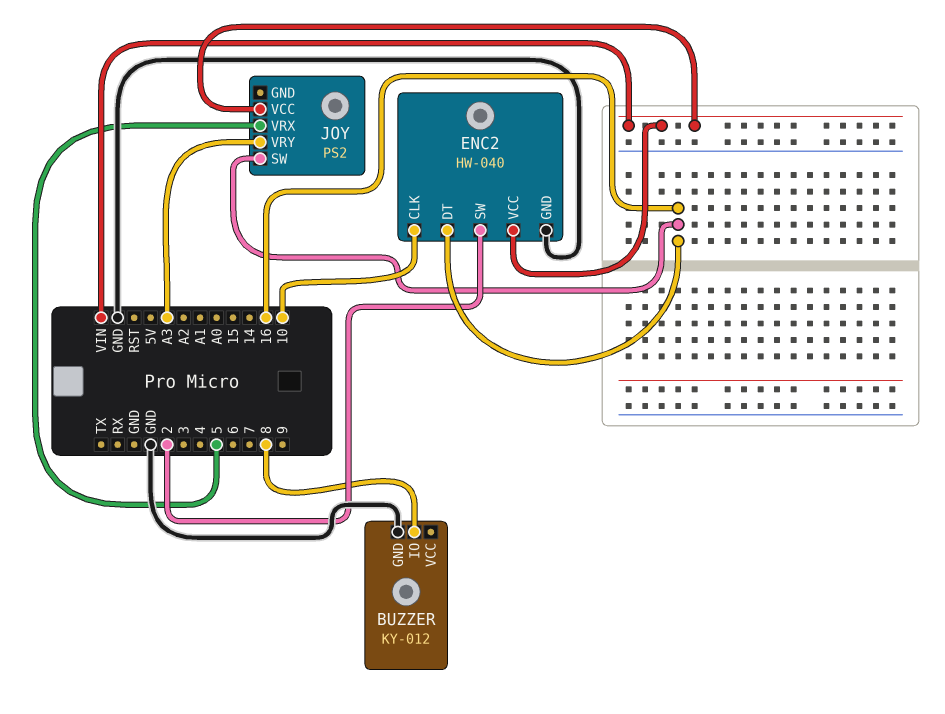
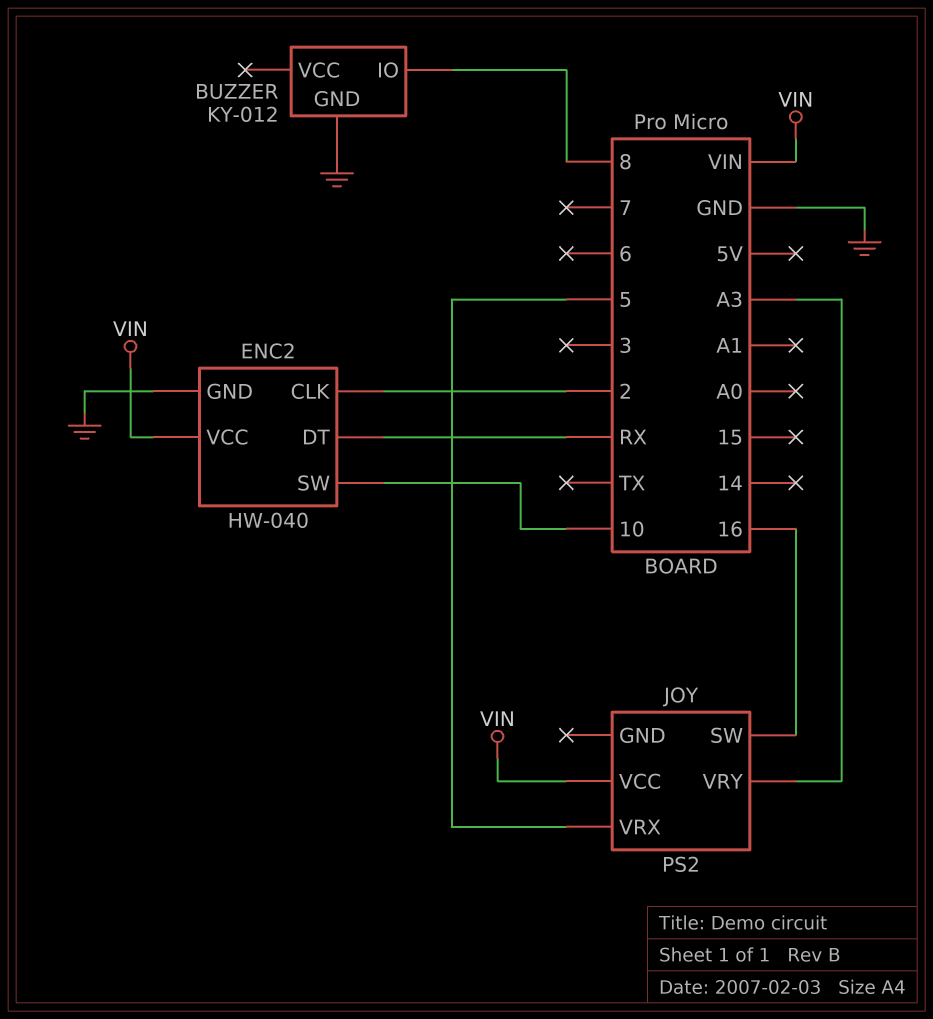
ENC2 pin CLK: 10 -> 2
ENC2 pin DT: 16 -> RX
ENC2 pin SW: 2 -> 10

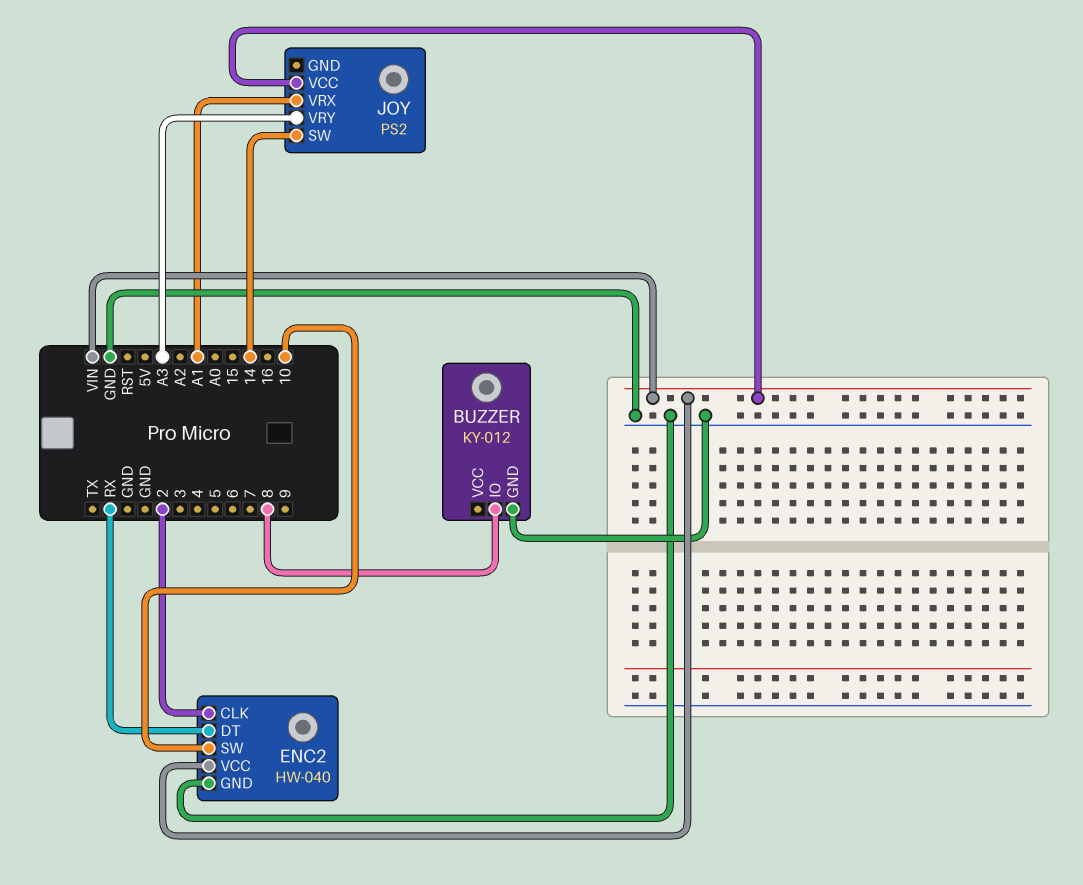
JOY pin SW: 16 -> 14
JOY pin VRX: 5 -> A1

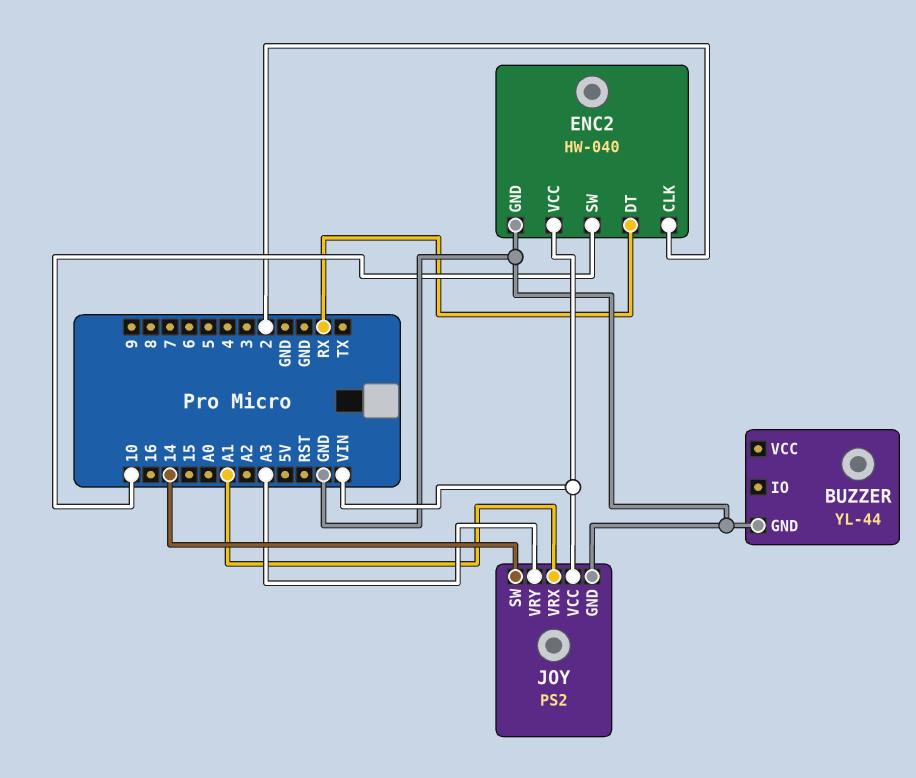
BUZZER: KY-012 -> YL-44
BUZZER pin IO: 8 -> none
JOY pin GND: none -> GND

